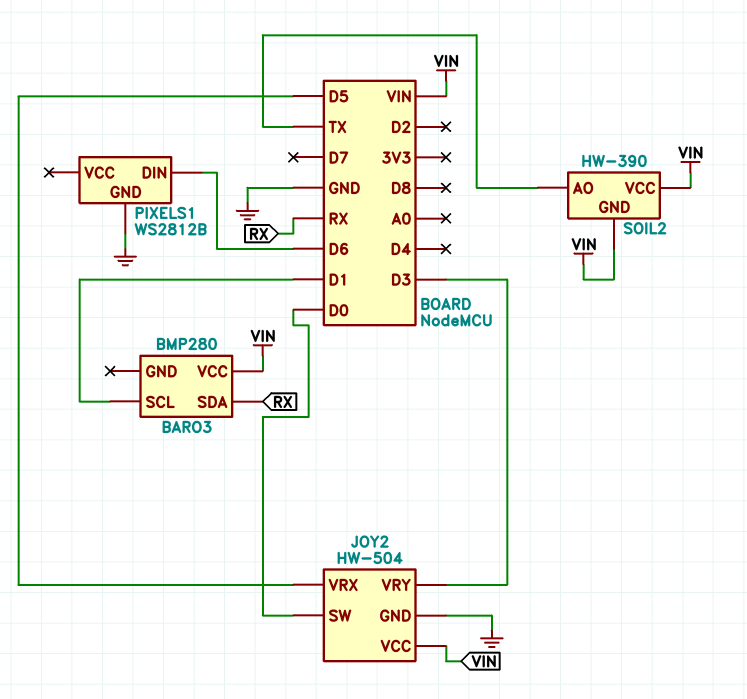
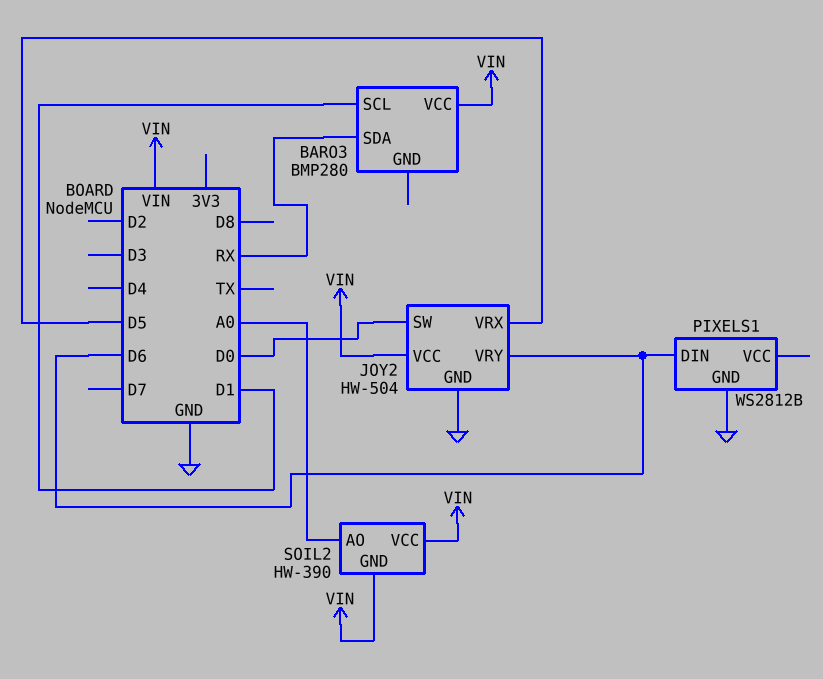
JOY2 pin VRY: D3 -> D6
SOIL2 pin AO: TX -> A0

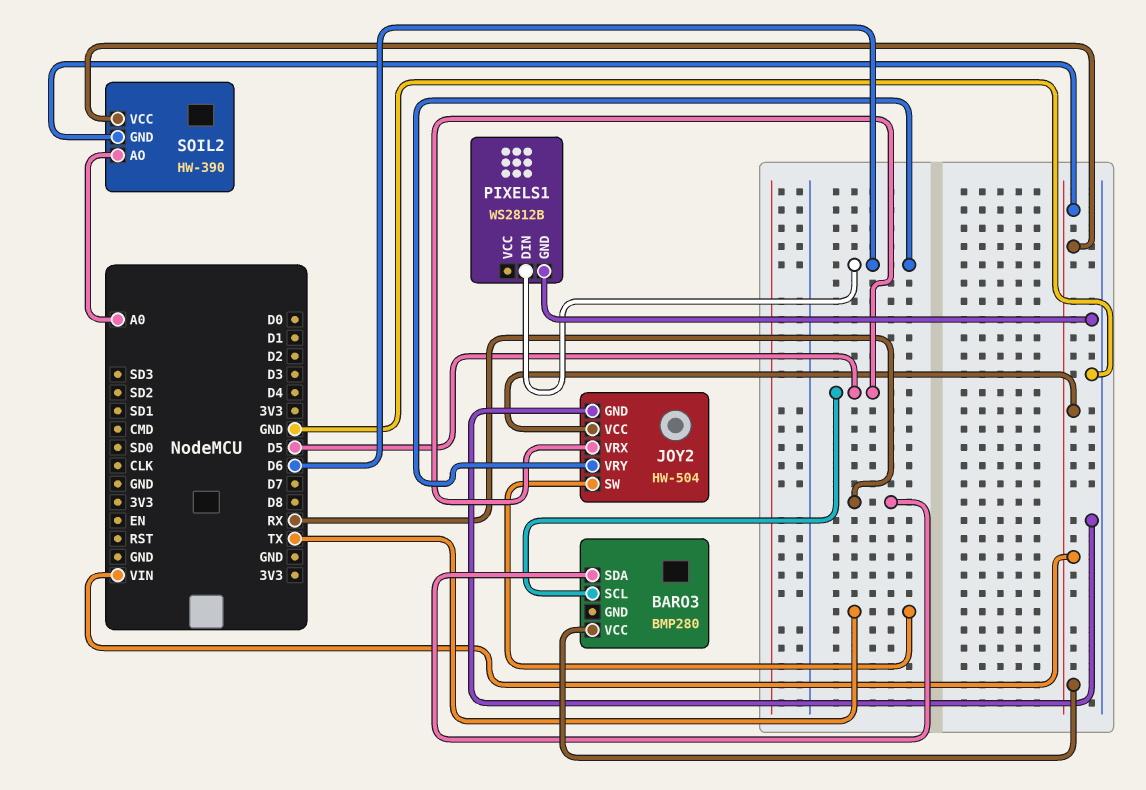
BARO3 pin SCL: D1 -> D5
JOY2 pin SW: D0 -> TX

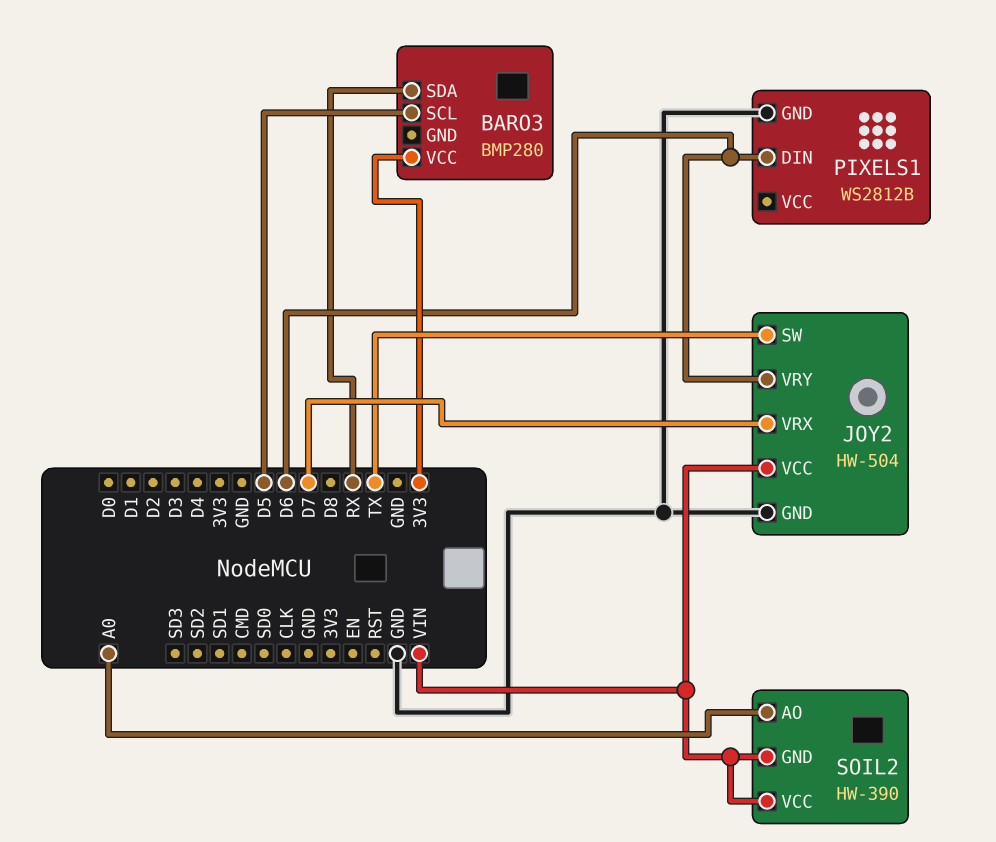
BARO3 pin VCC: VIN -> 3V3
JOY2 pin VRX: D5 -> D7

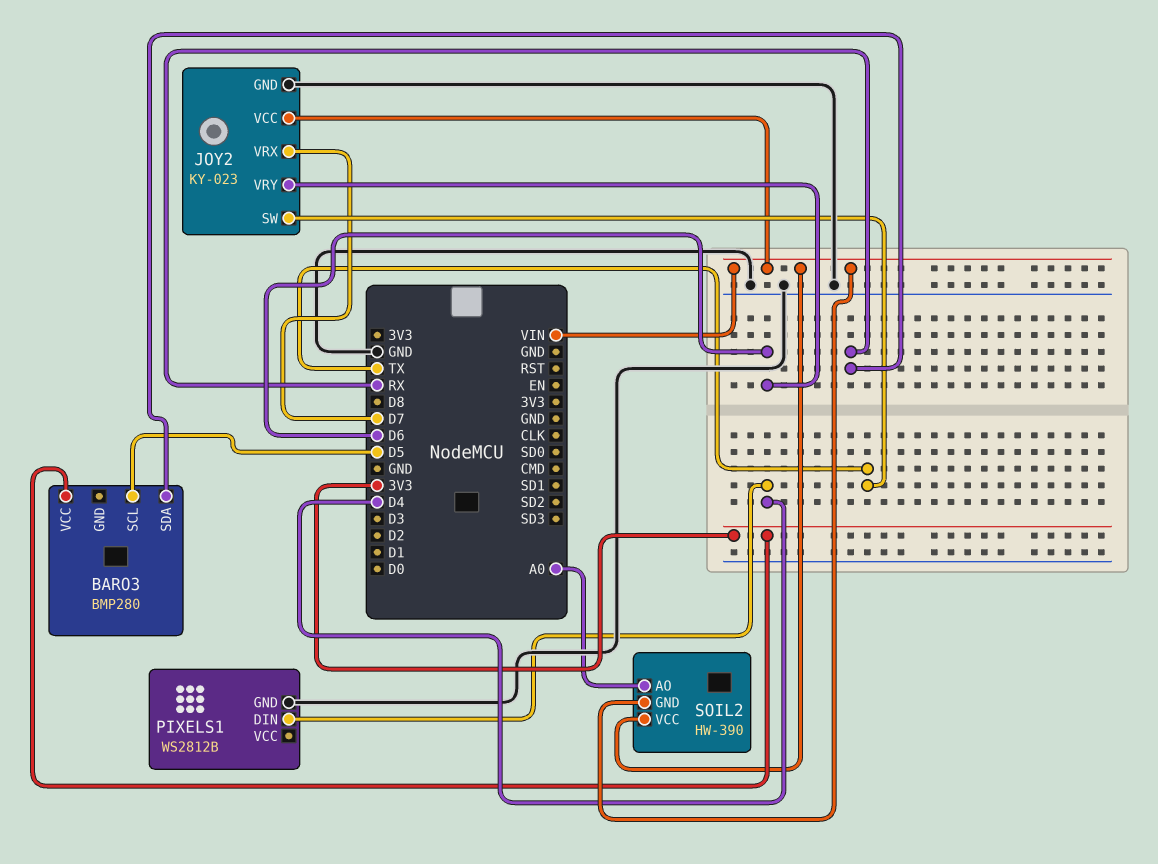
JOY2: HW-504 -> KY-023
PIXELS1 pin DIN: D6 -> D4

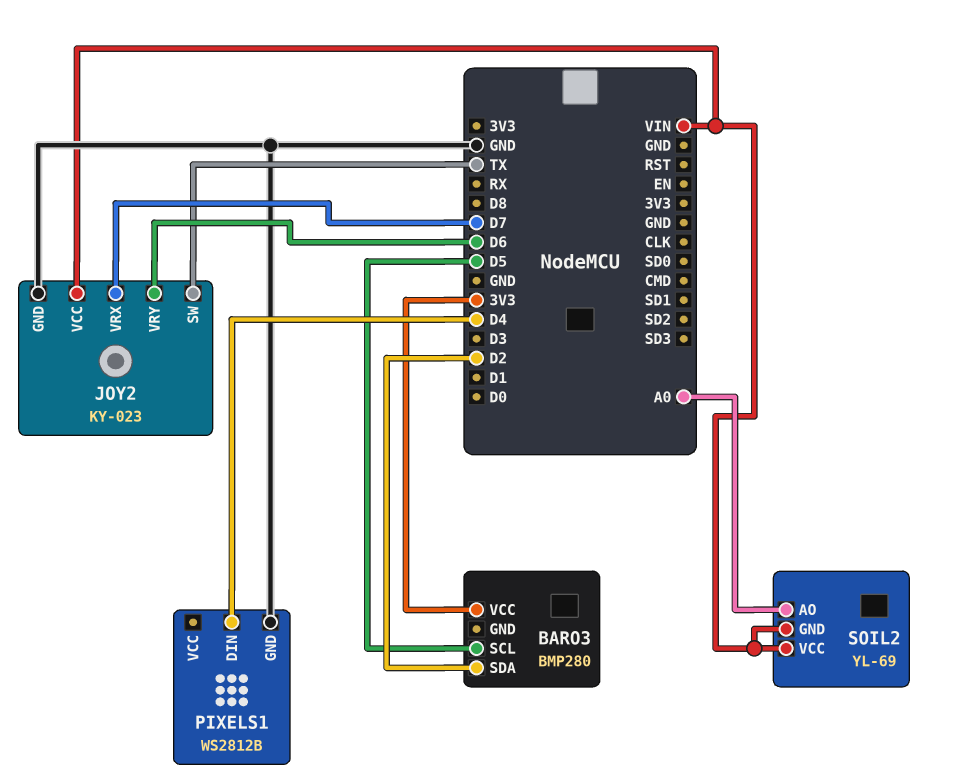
BARO3 pin SDA: RX -> D2
SOIL2: HW-390 -> YL-69

